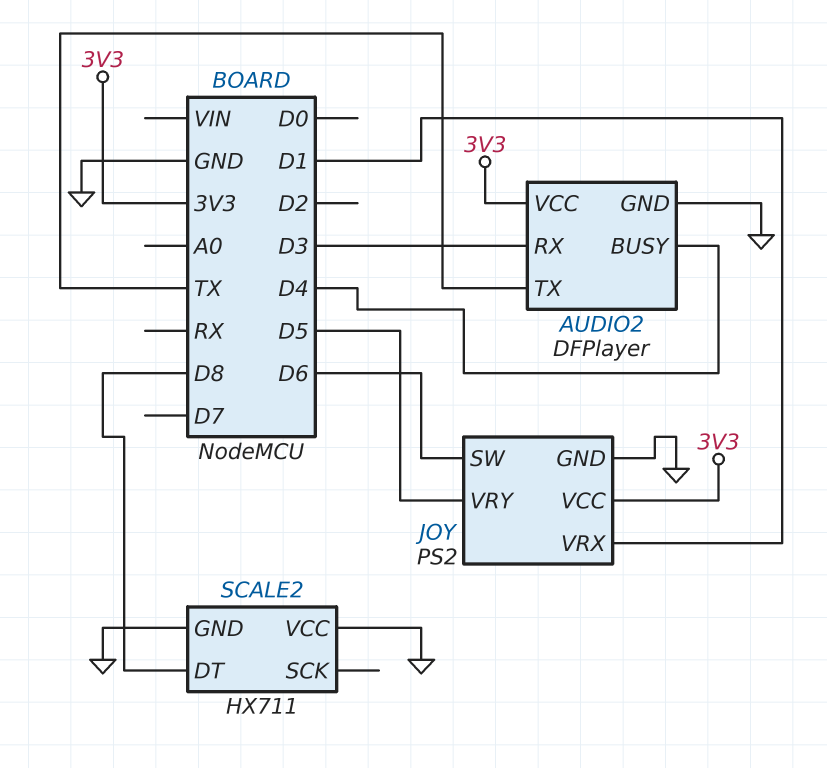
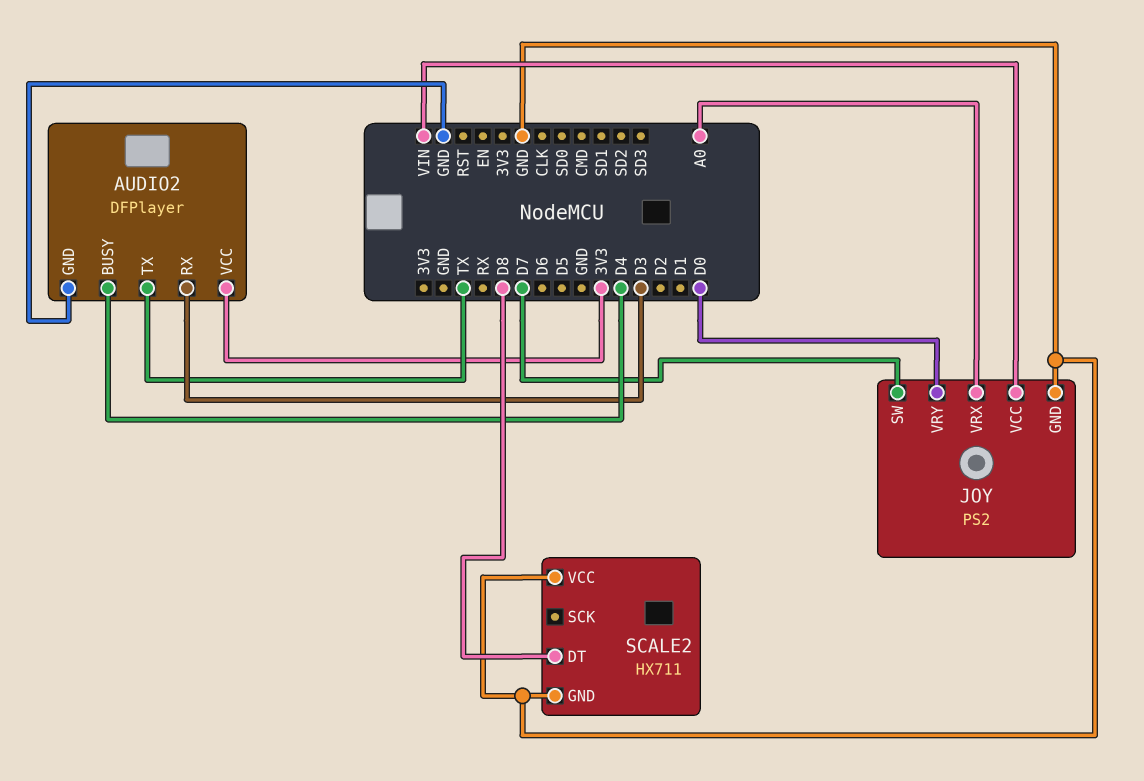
JOY pin SW: D6 -> D7
JOY pin VCC: 3V3 -> VIN
JOY pin VRX: D1 -> A0
JOY pin VRY: D5 -> D0

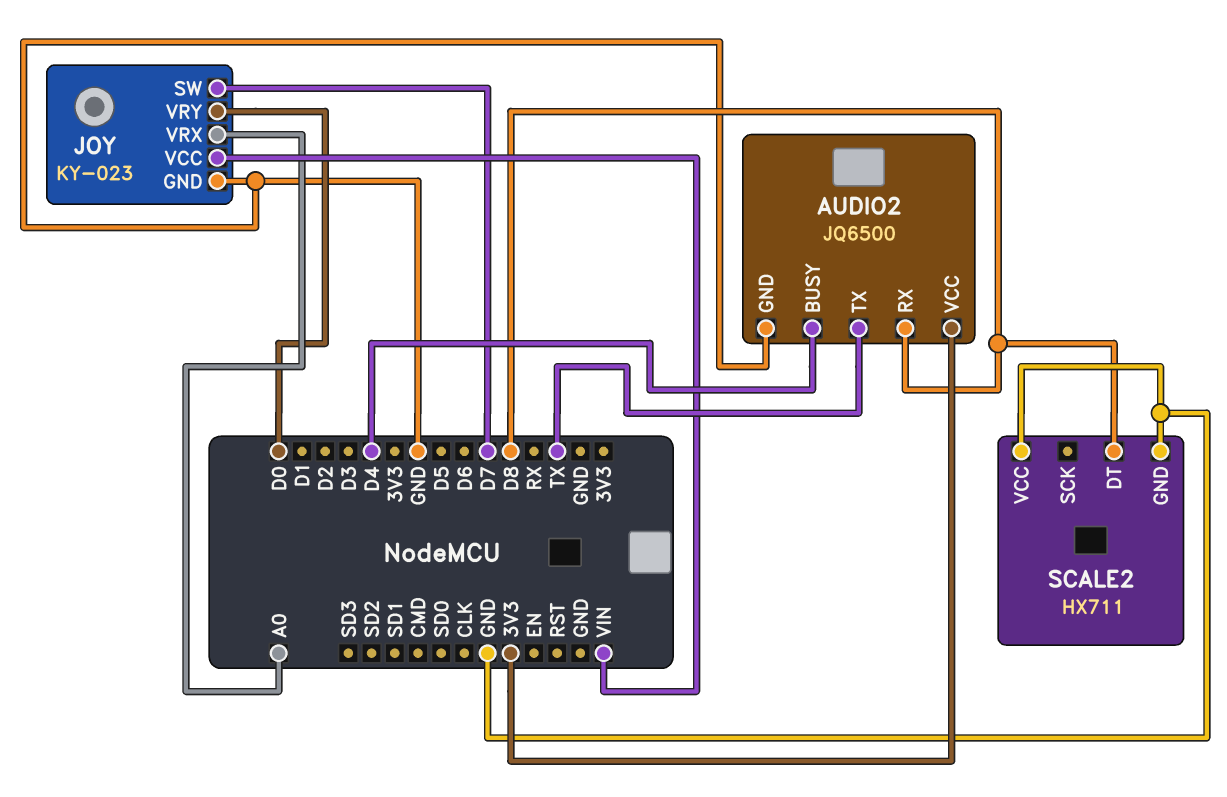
AUDIO2: DFPlayer -> JQ6500
AUDIO2 pin RX: D3 -> D8
JOY: PS2 -> KY-023

